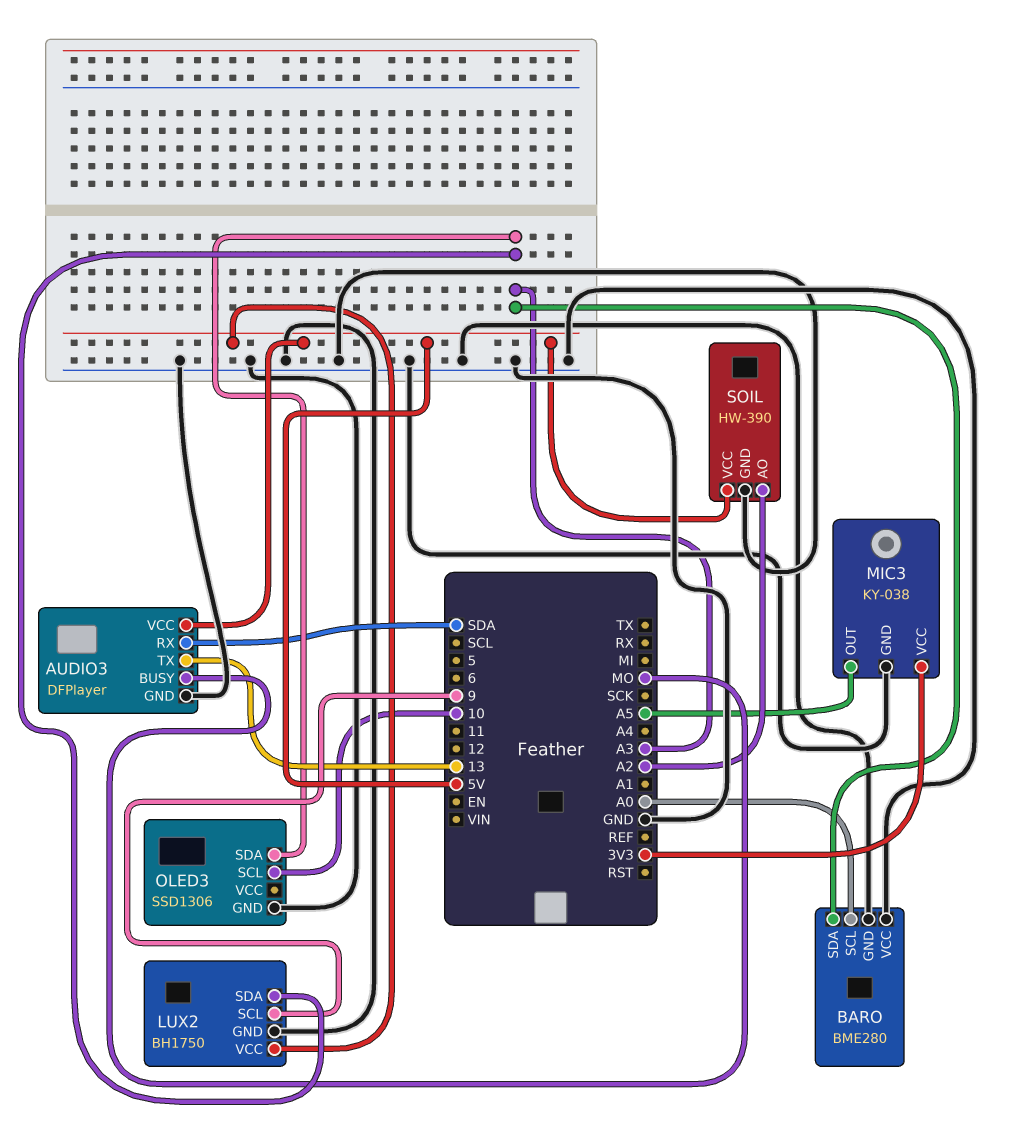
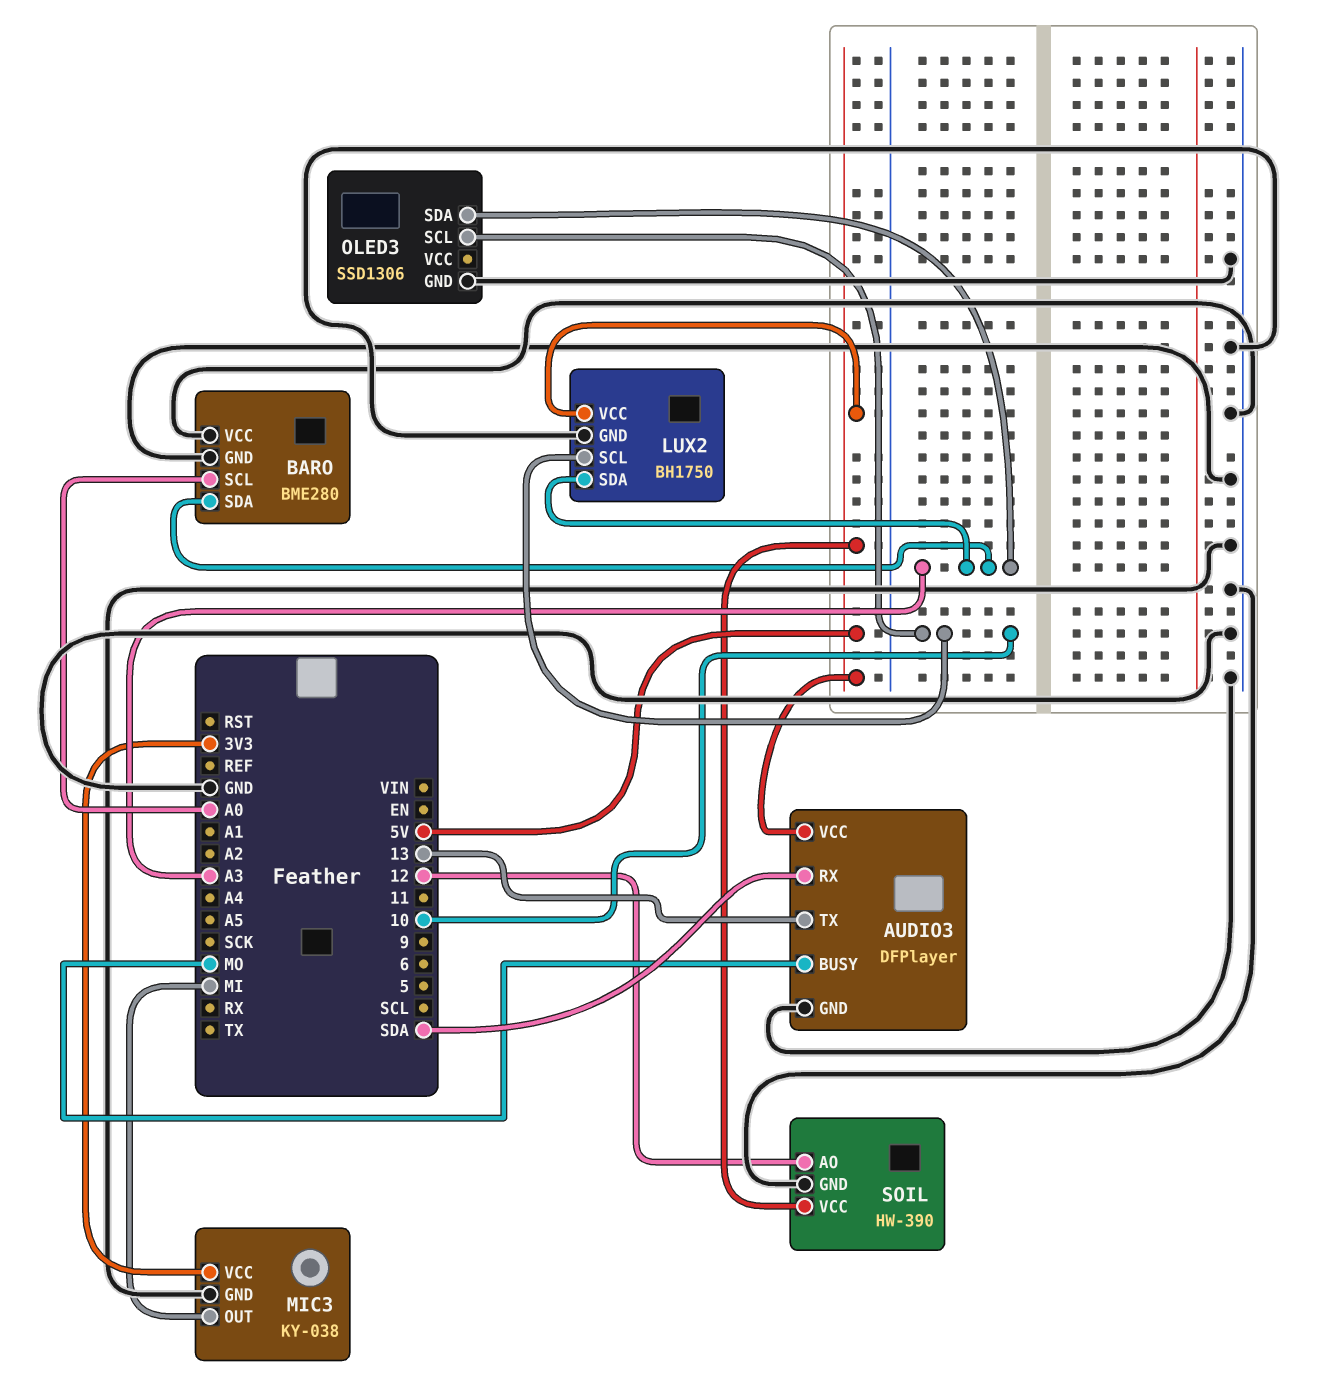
LUX2 pin SCL: 9 -> 10
MIC3 pin OUT: A5 -> MI
SOIL pin AO: A2 -> 12

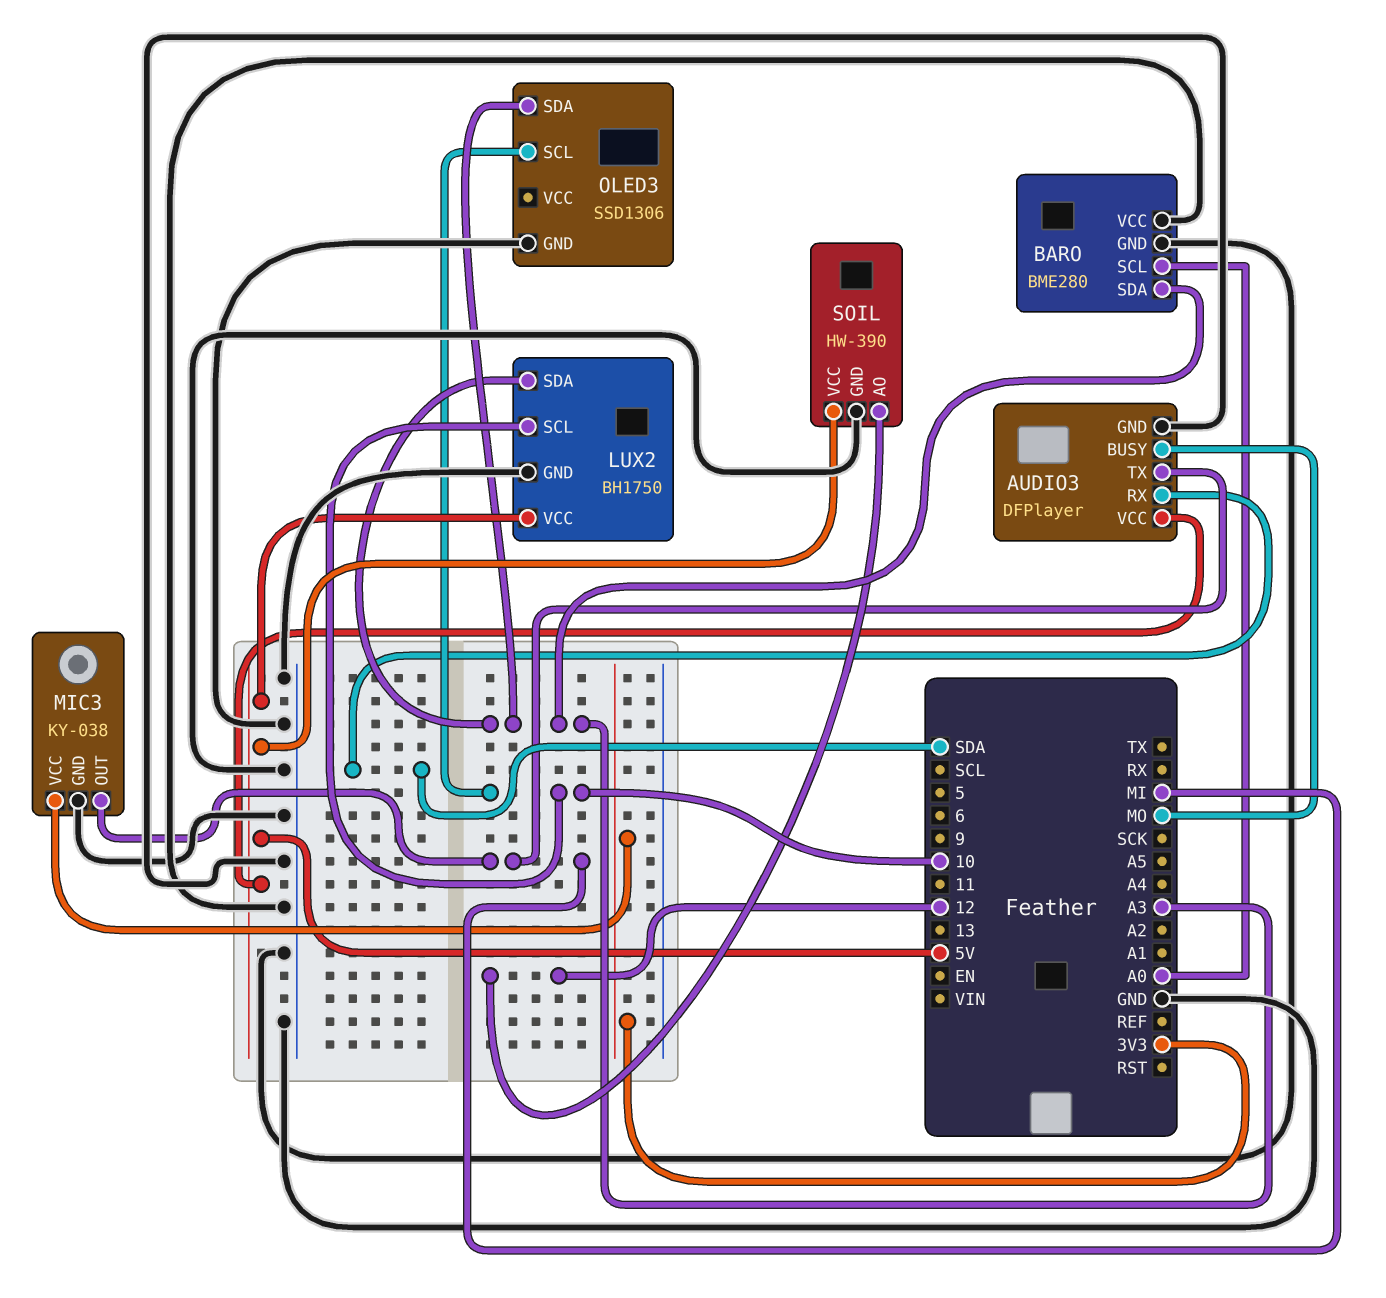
AUDIO3 pin TX: 13 -> MI

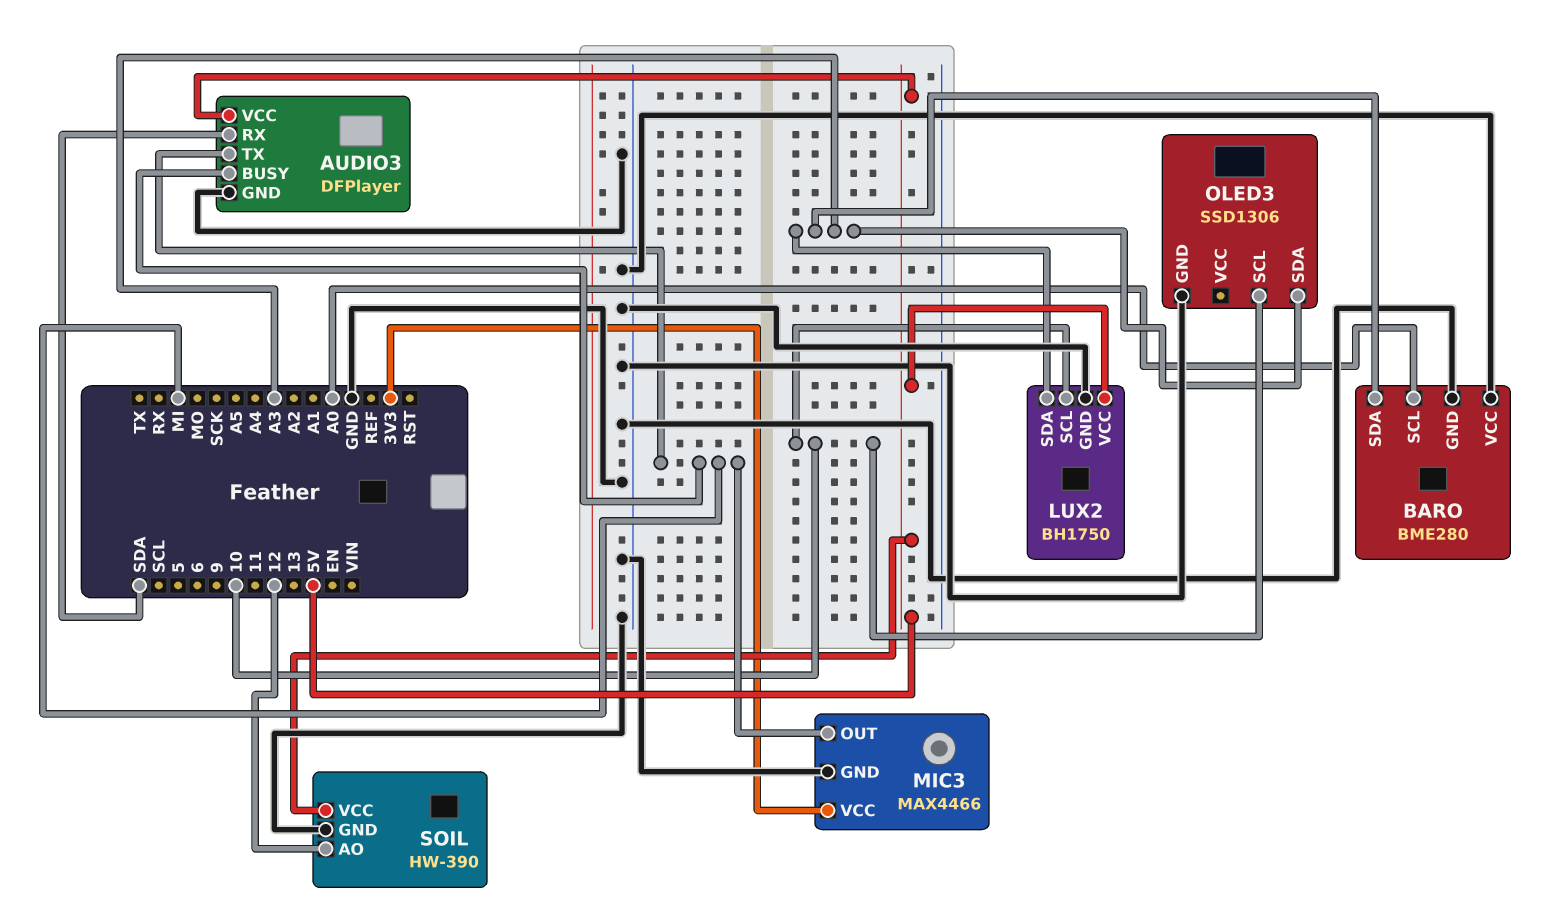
AUDIO3 pin BUSY: MO -> MI
MIC3: KY-038 -> MAX4466

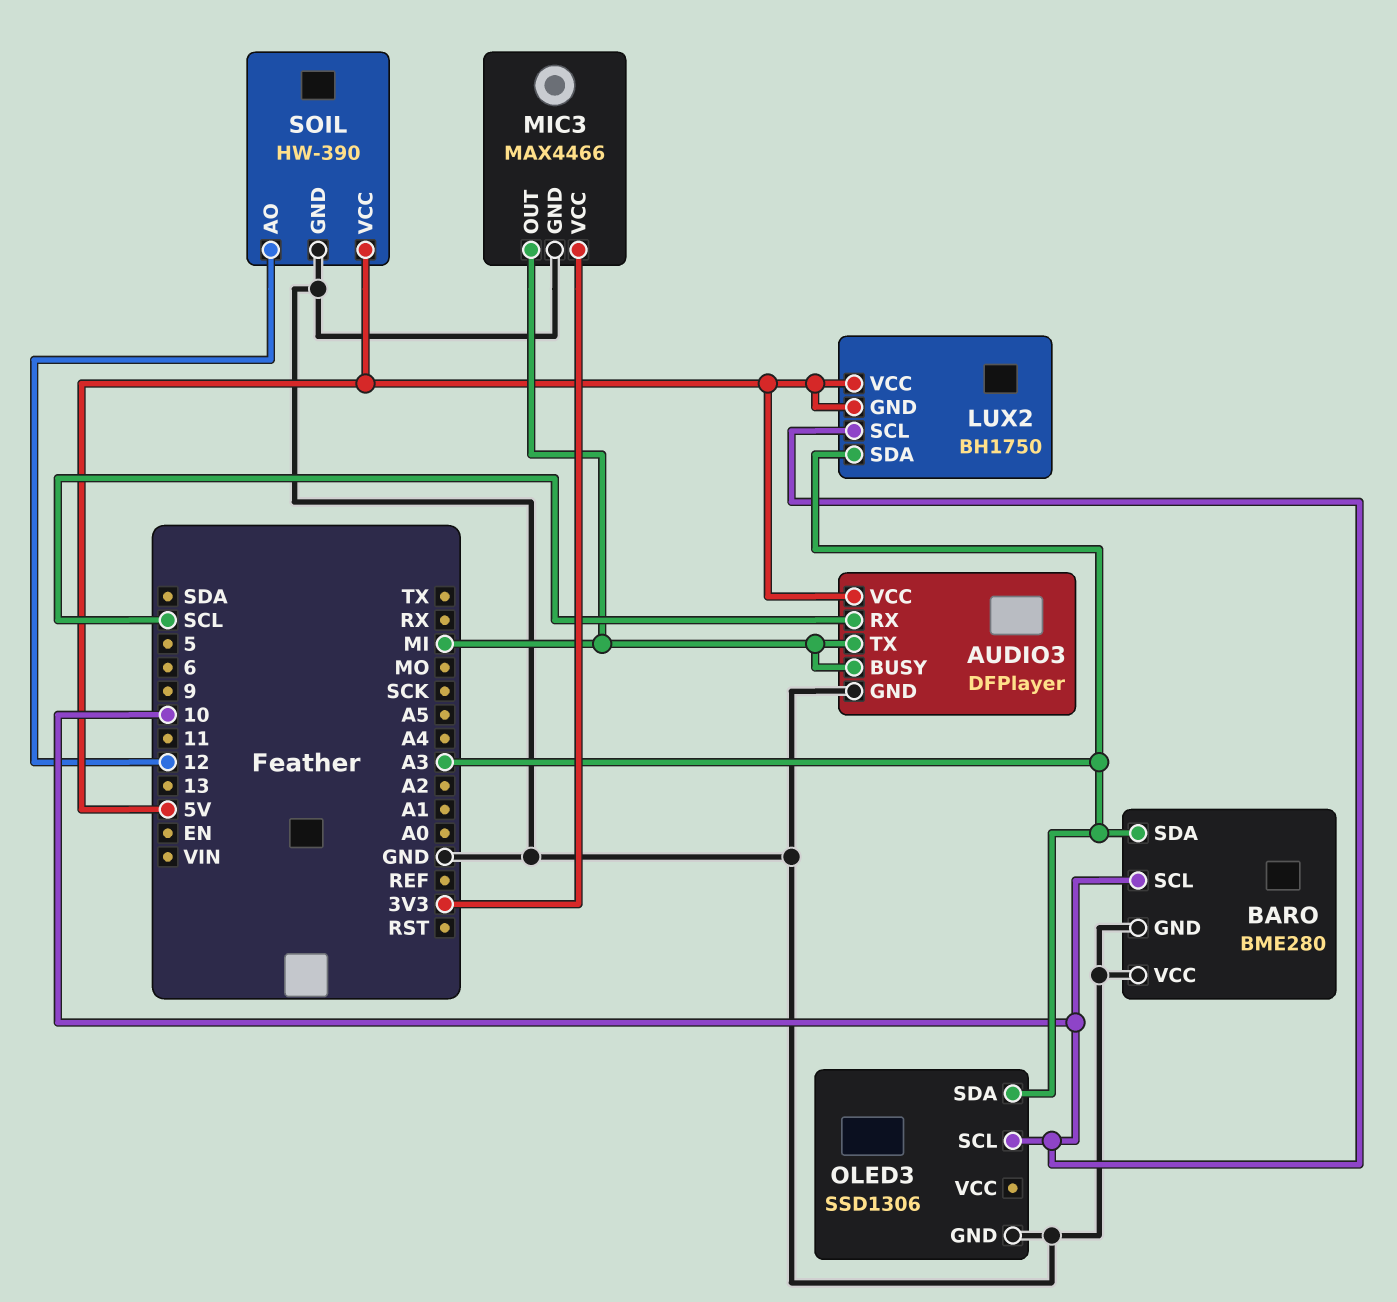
AUDIO3 pin RX: SDA -> SCL
BARO pin SCL: A0 -> 10
LUX2 pin GND: GND -> 5V

